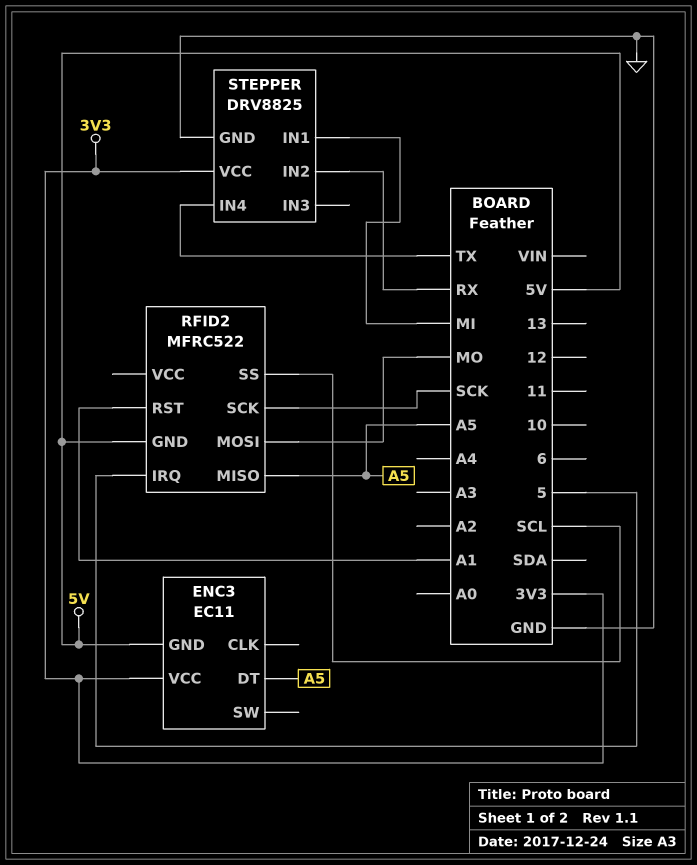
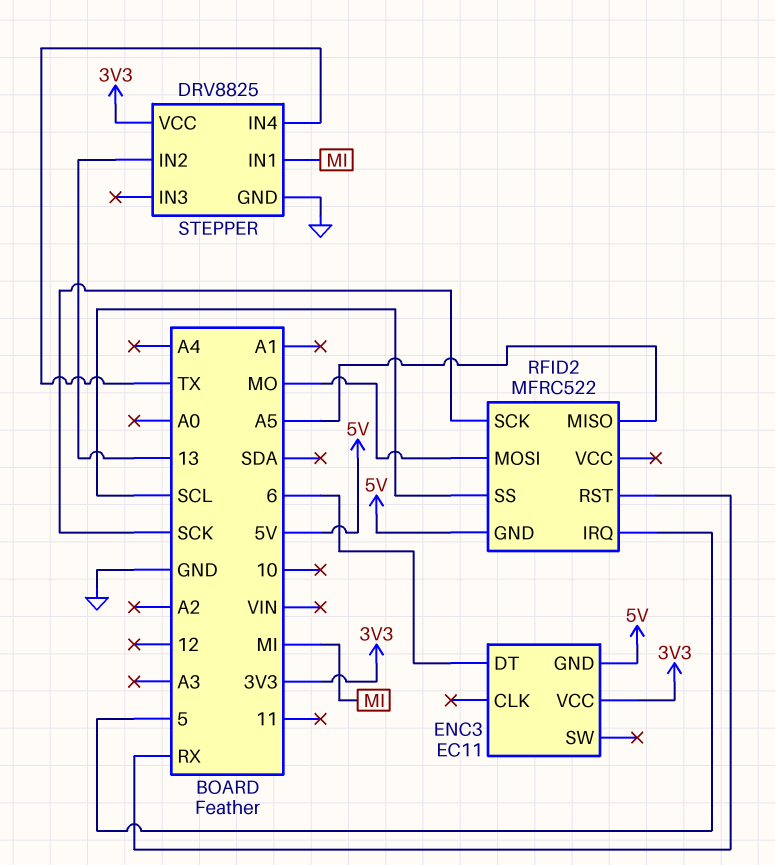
ENC3 pin DT: A5 -> 6
RFID2 pin RST: A1 -> RX
STEPPER pin IN2: RX -> 13

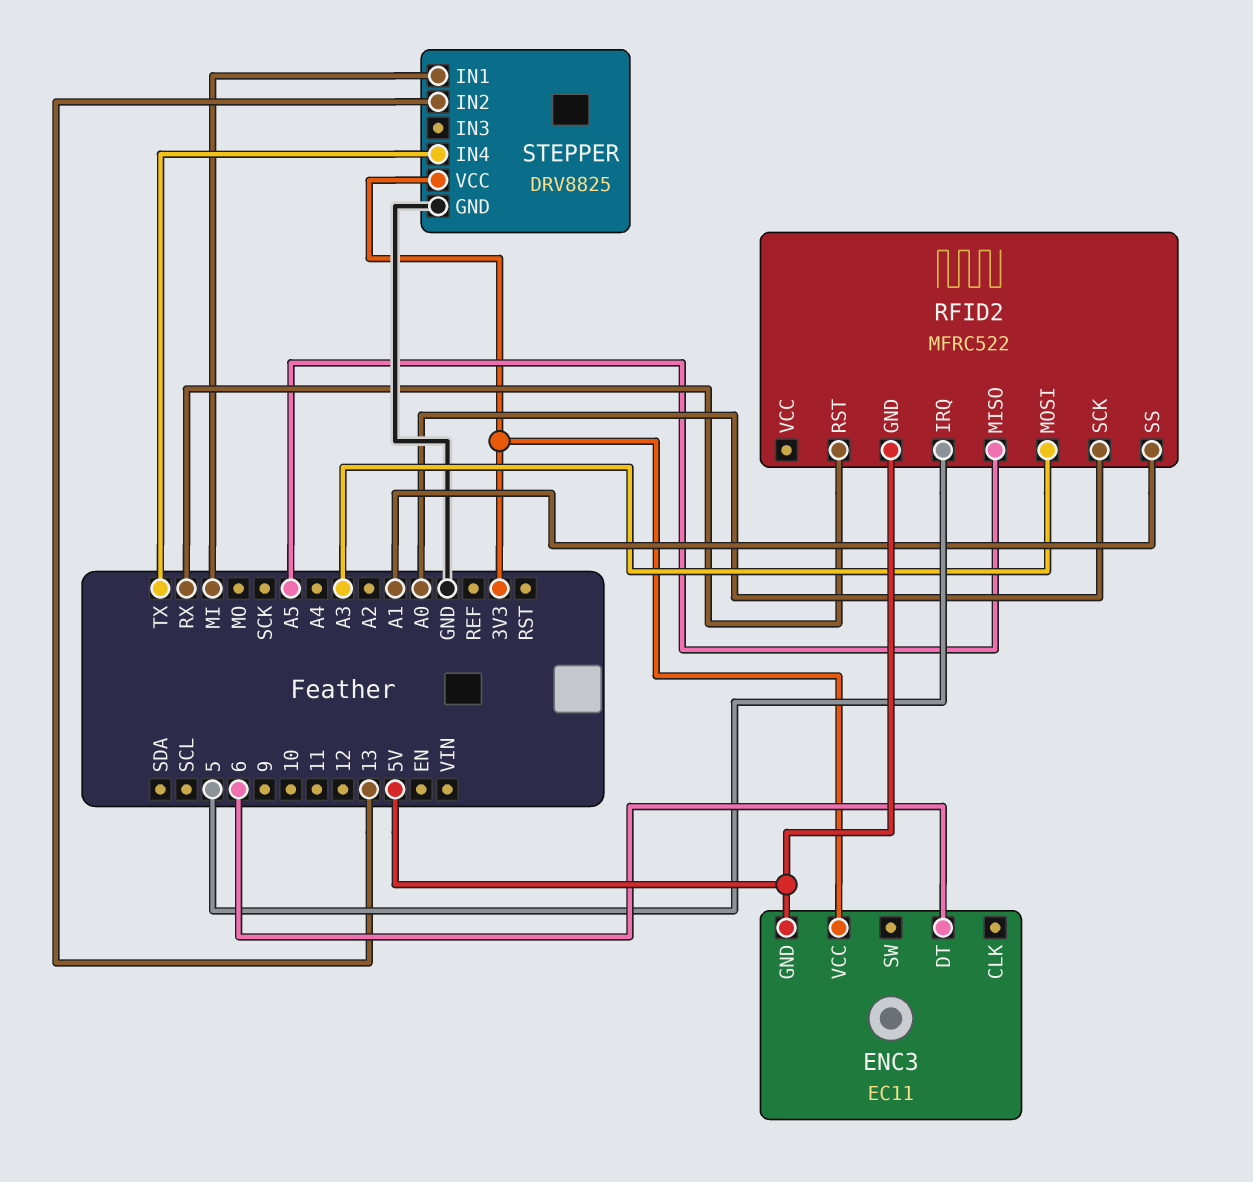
RFID2 pin MOSI: MO -> A3
RFID2 pin SCK: SCK -> A0
RFID2 pin SS: SCL -> A1

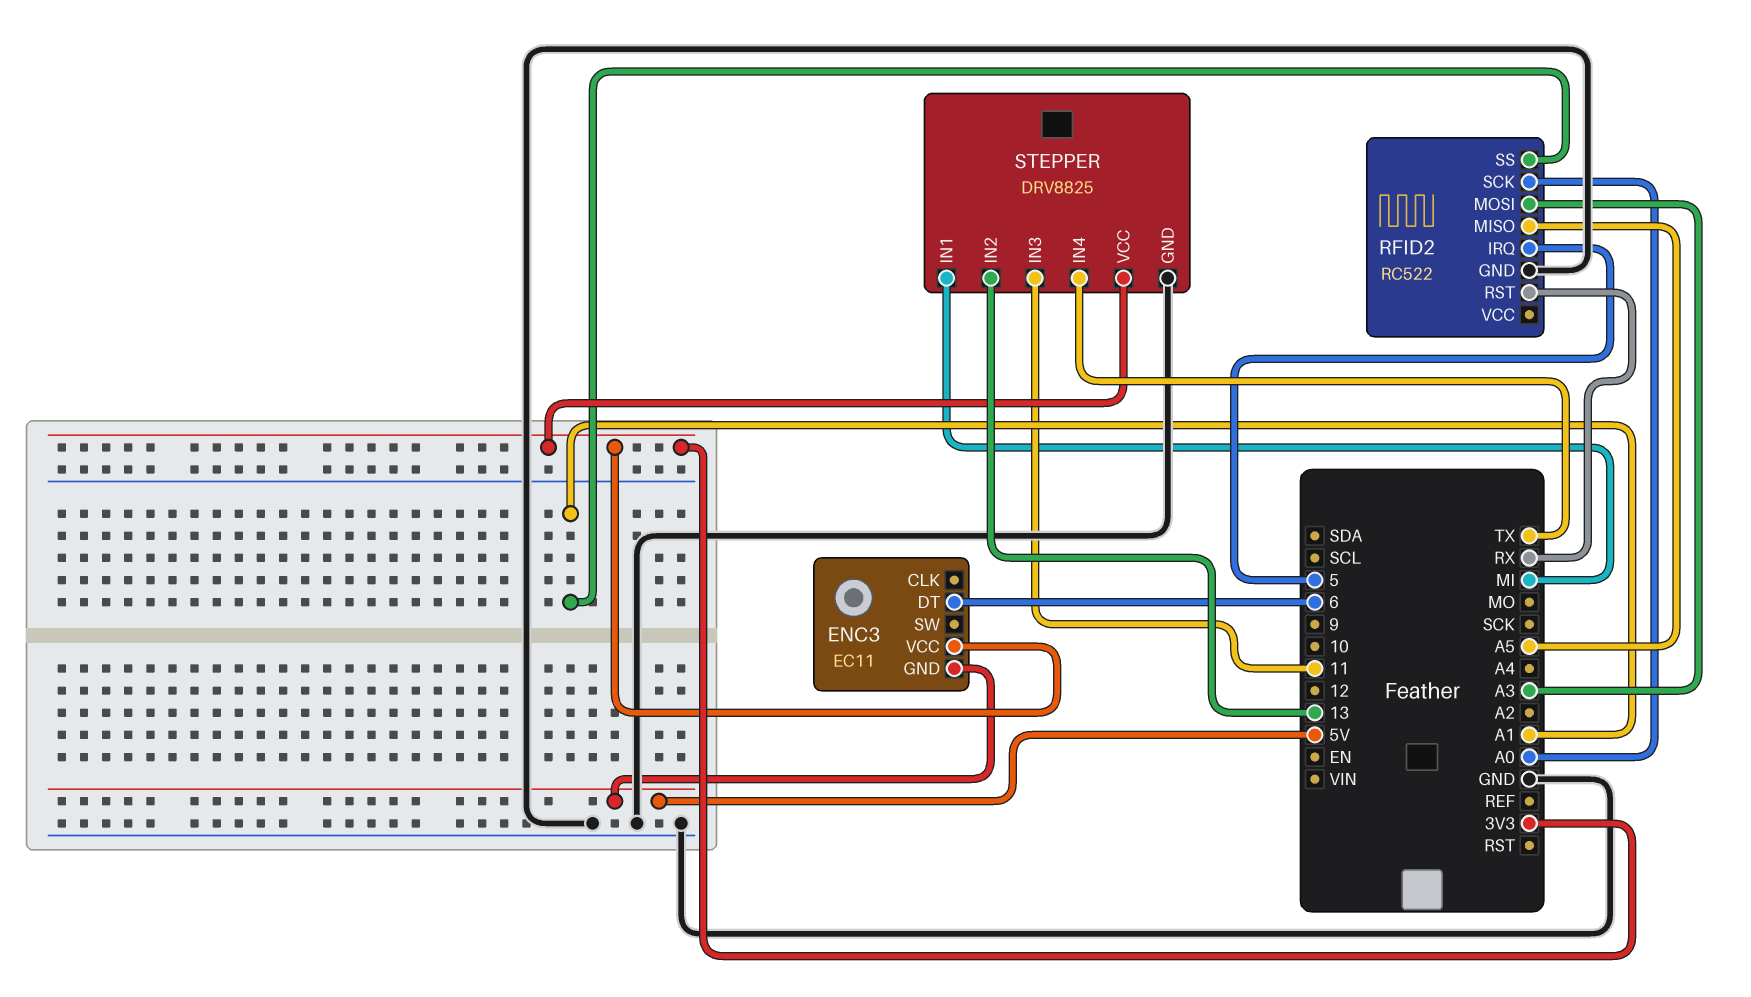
RFID2: MFRC522 -> RC522
RFID2 pin GND: 5V -> GND
STEPPER pin IN3: none -> 11

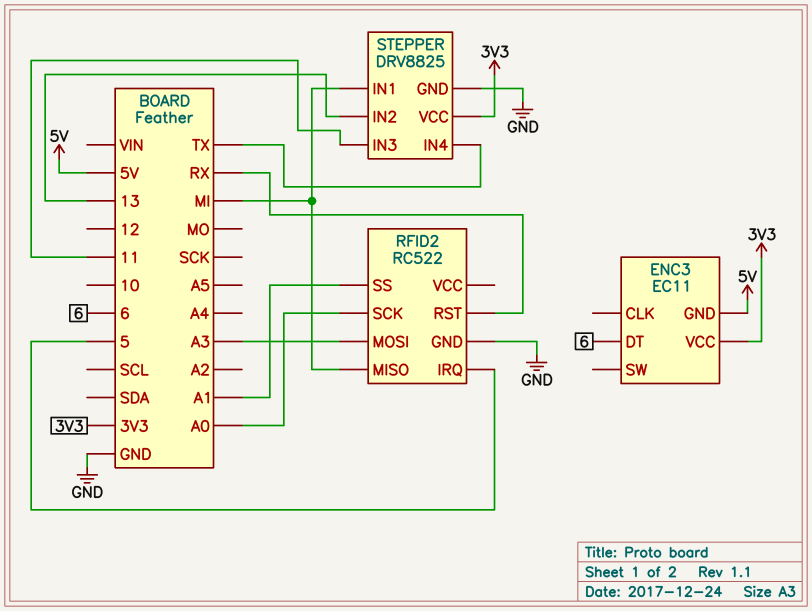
RFID2 pin MISO: A5 -> MI

